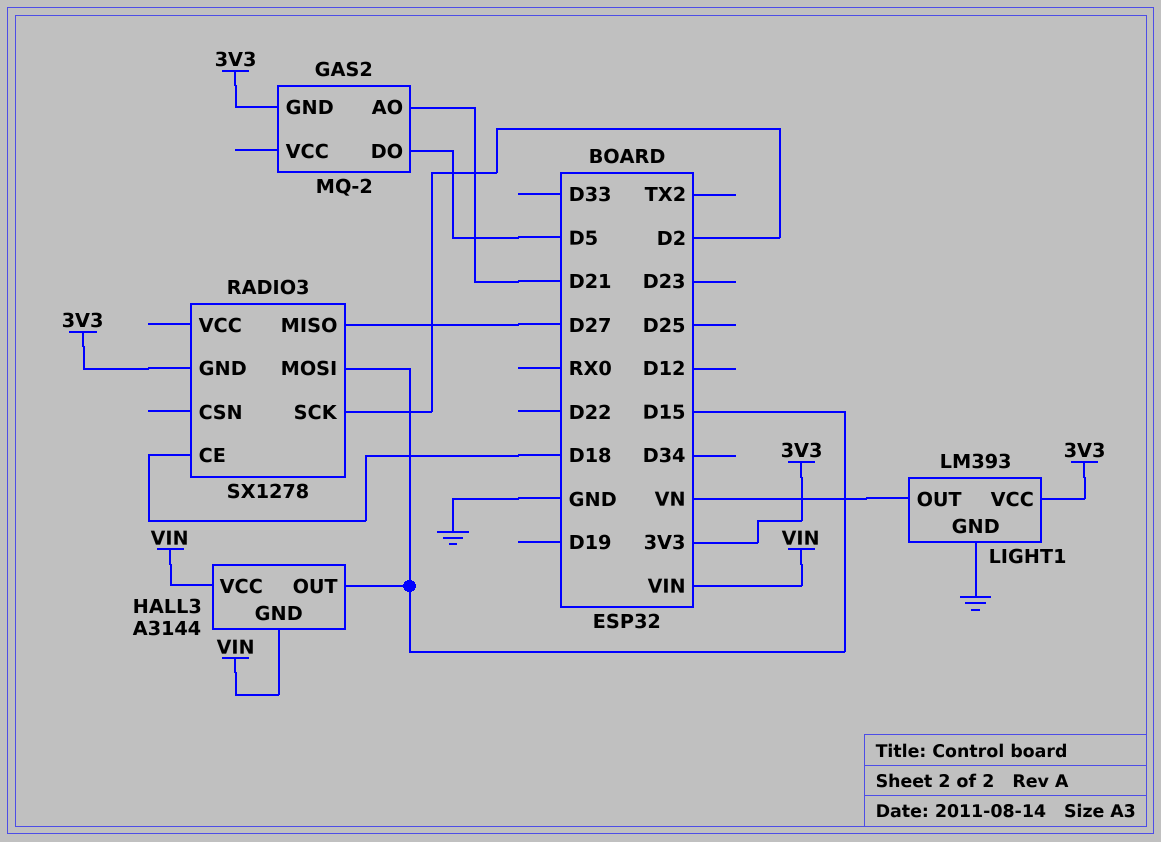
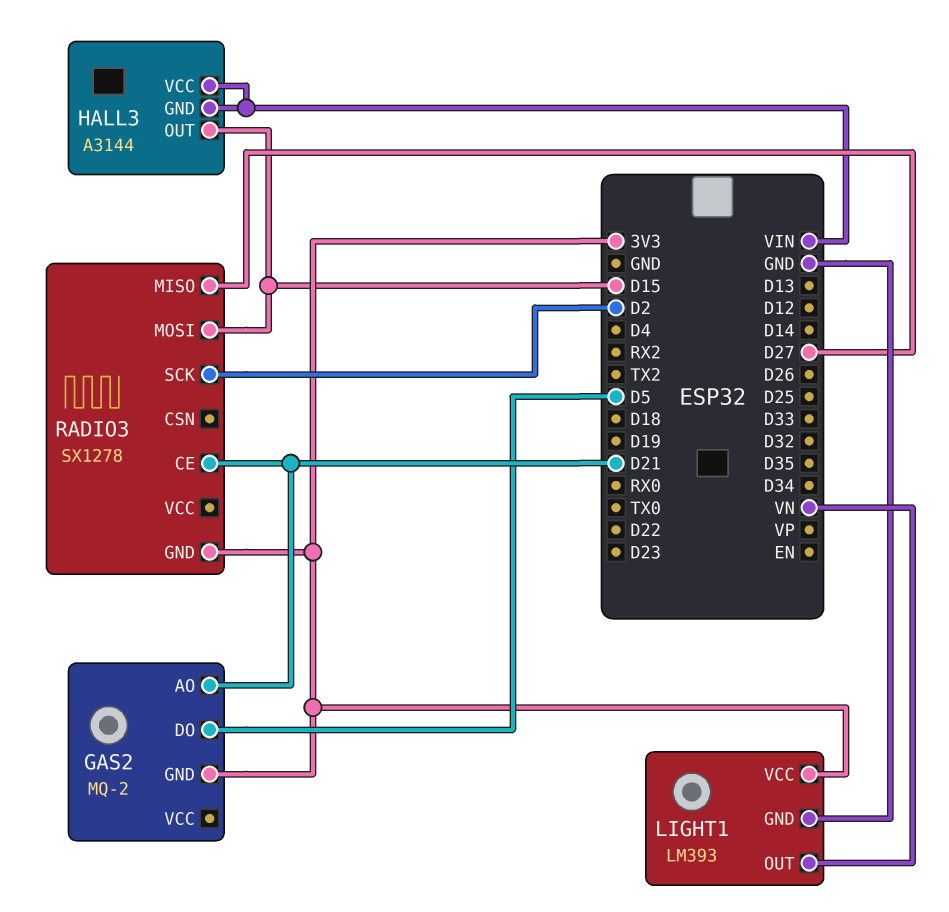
RADIO3 pin CE: D18 -> D21

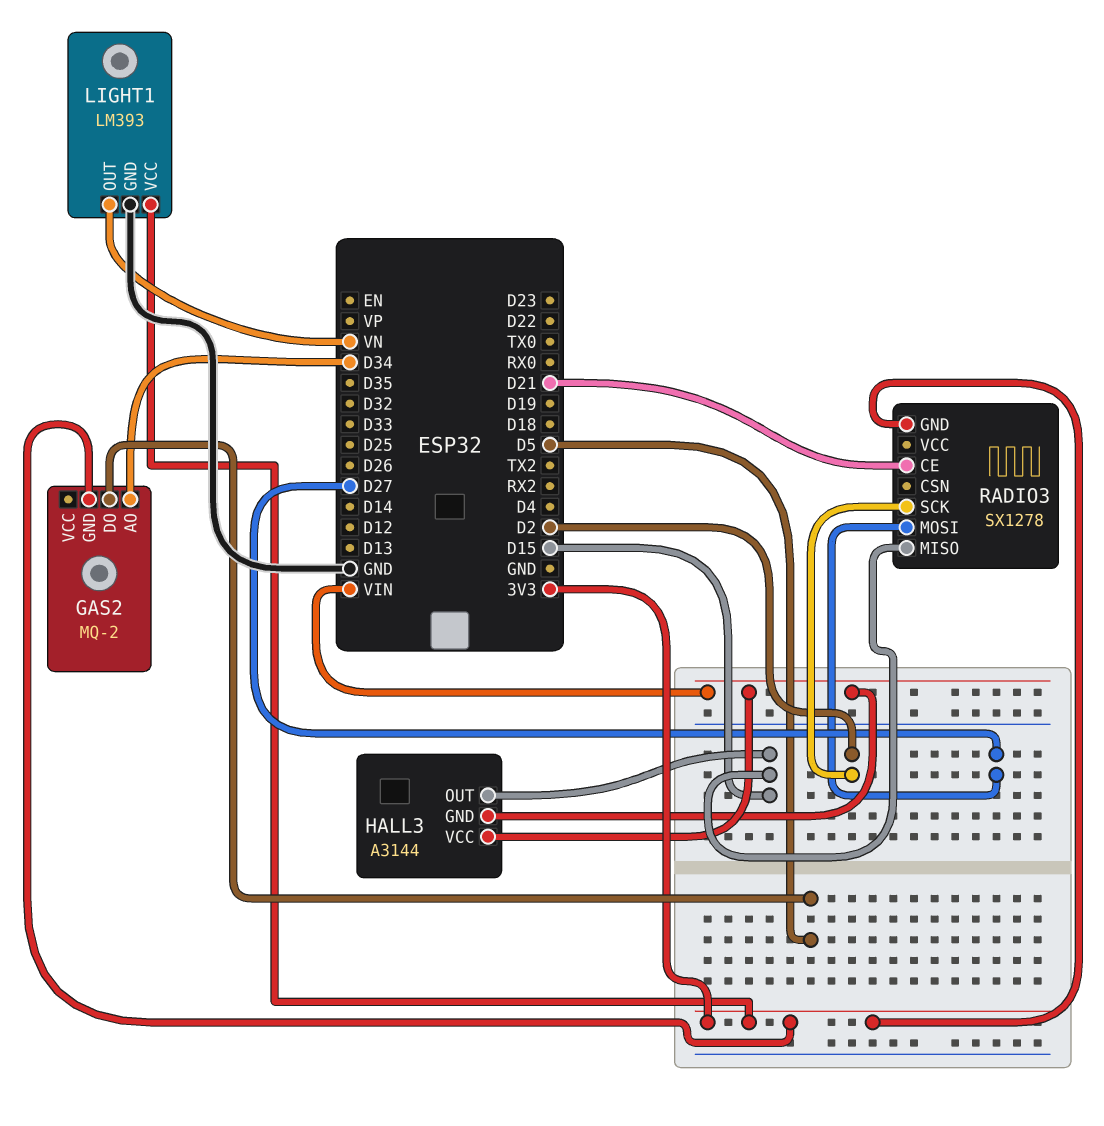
GAS2 pin AO: D21 -> D34
RADIO3 pin MISO: D27 -> D15
RADIO3 pin MOSI: D15 -> D27

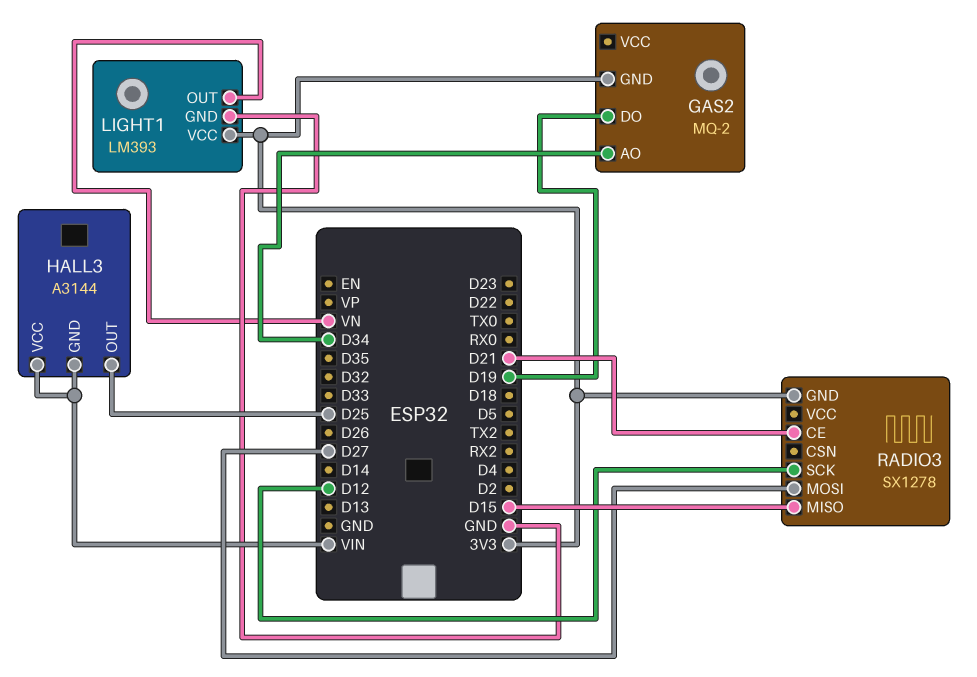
GAS2 pin DO: D5 -> D19
HALL3 pin OUT: D15 -> D25
RADIO3 pin SCK: D2 -> D12

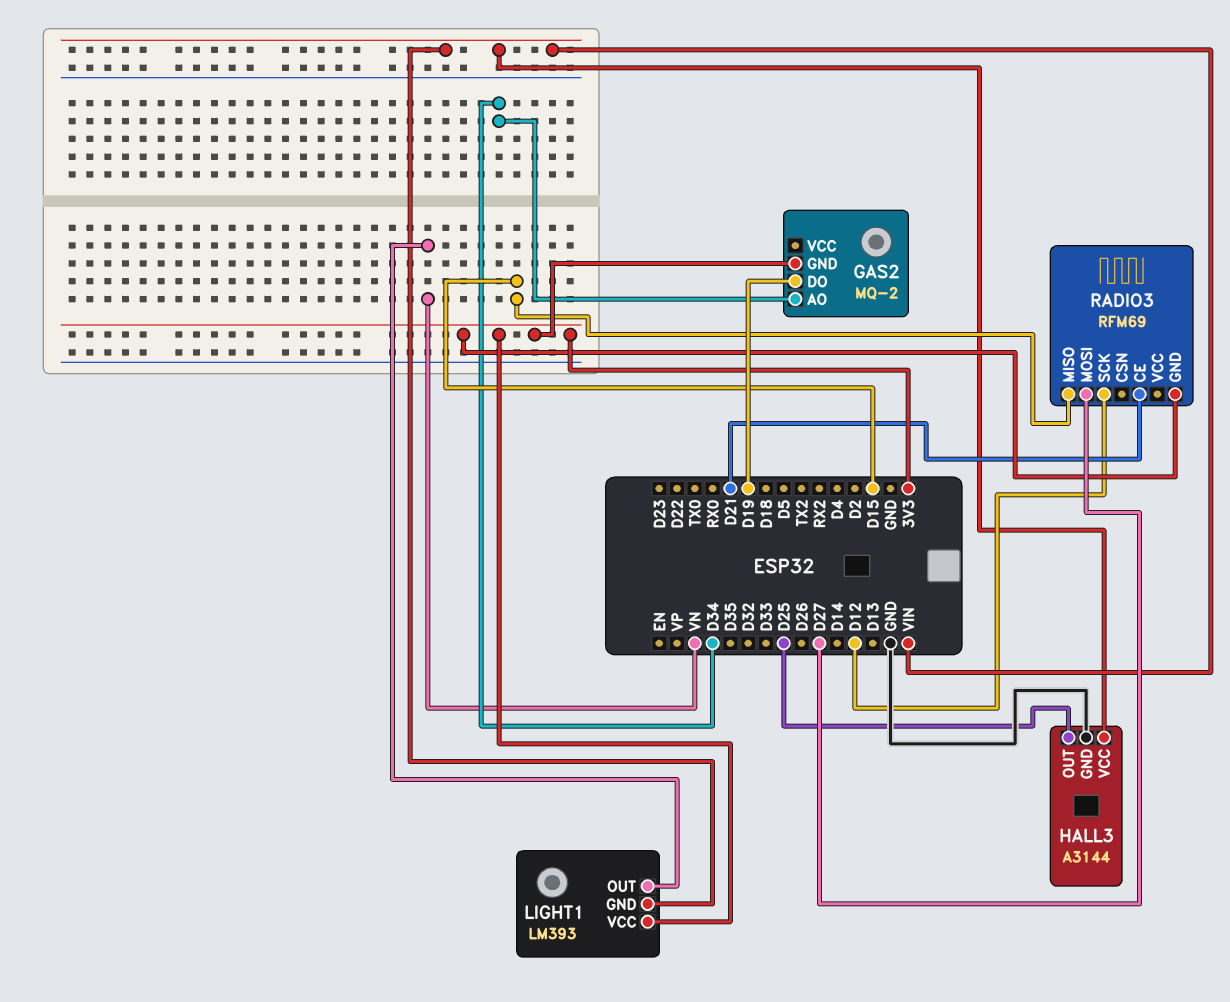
HALL3 pin GND: VIN -> GND
LIGHT1 pin GND: GND -> VIN
RADIO3: SX1278 -> RFM69

